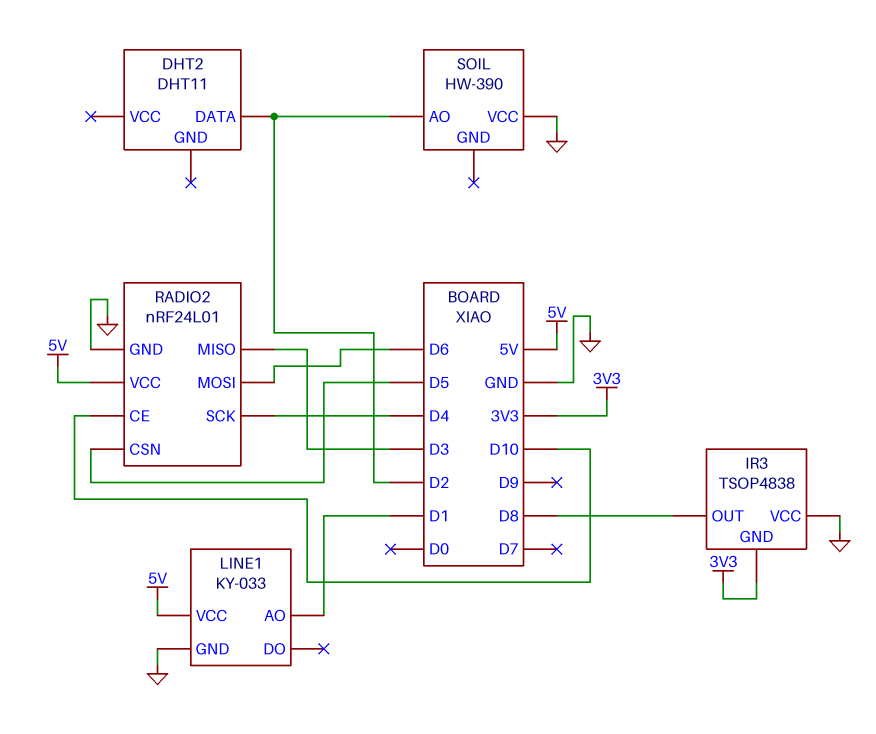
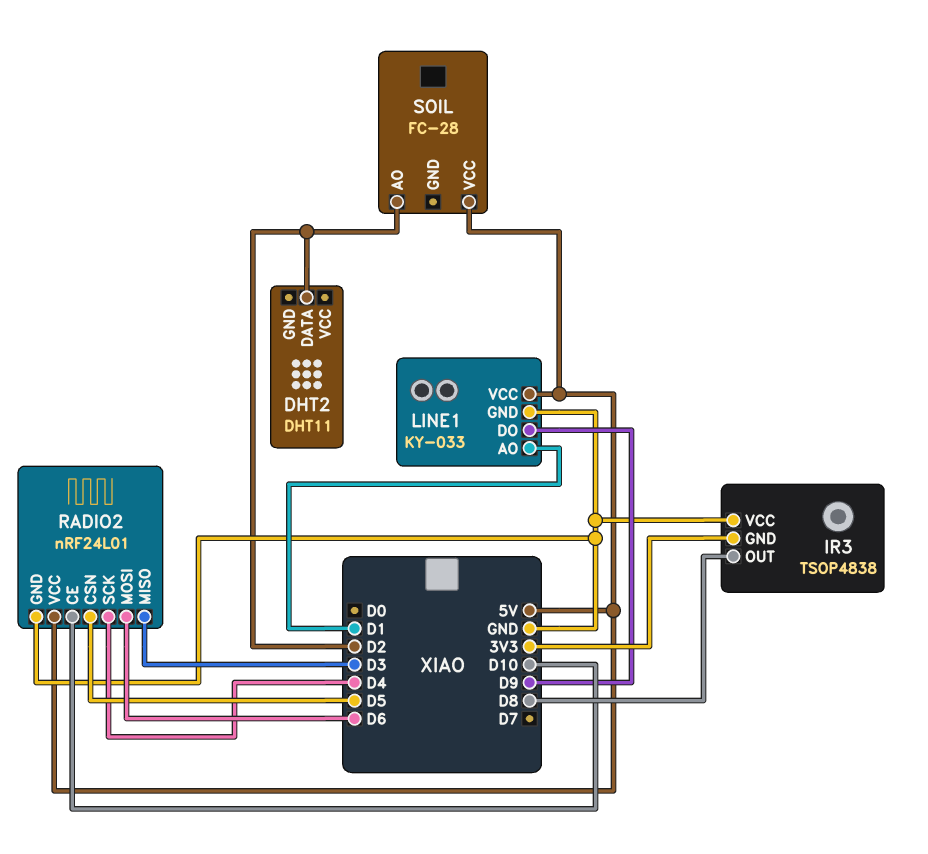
LINE1 pin DO: none -> D9
SOIL: HW-390 -> FC-28
SOIL pin VCC: GND -> 5V

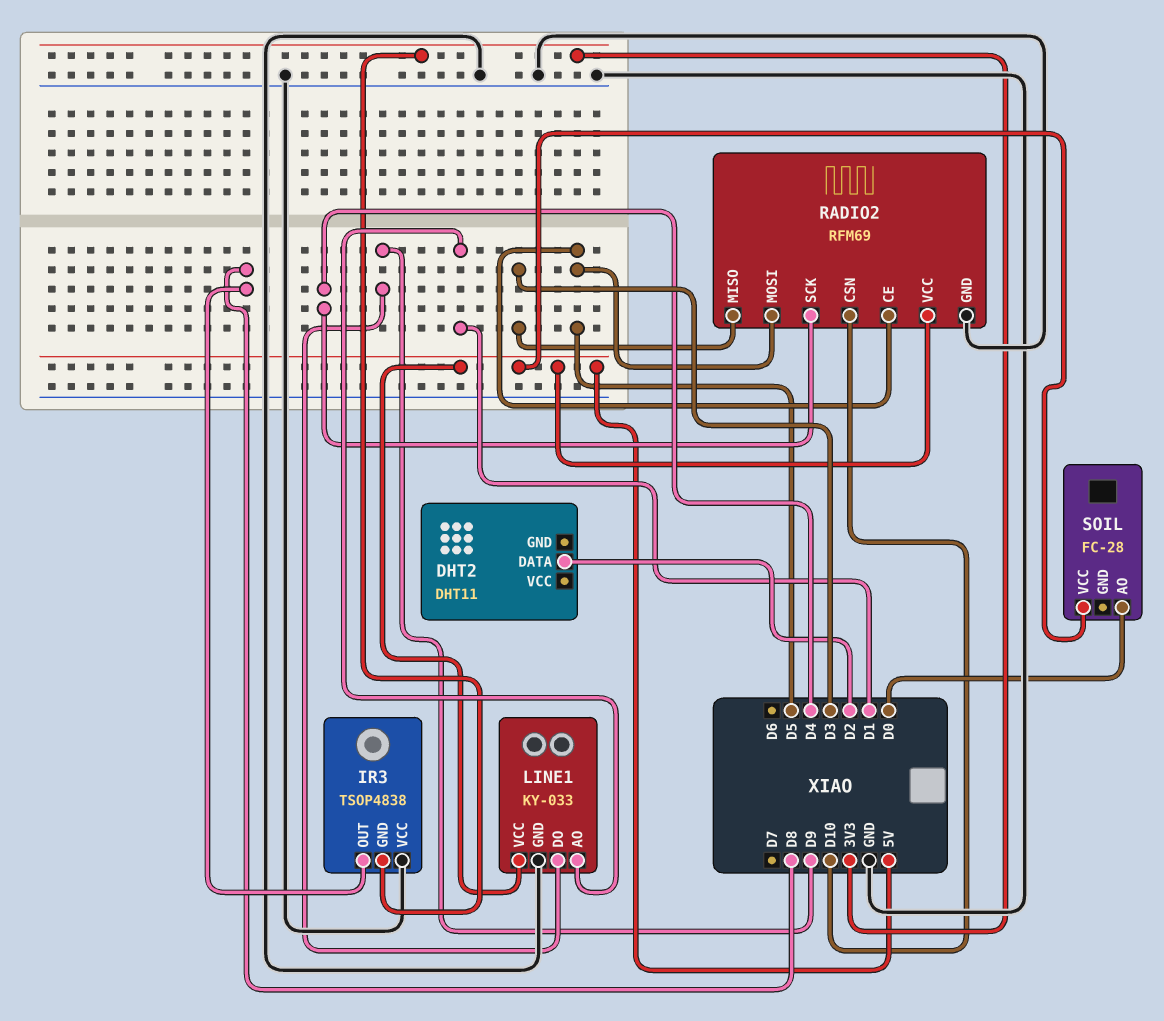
RADIO2: nRF24L01 -> RFM69
RADIO2 pin CE: D10 -> D5
RADIO2 pin CSN: D5 -> D10
RADIO2 pin MOSI: D6 -> D5
SOIL pin AO: D2 -> D0

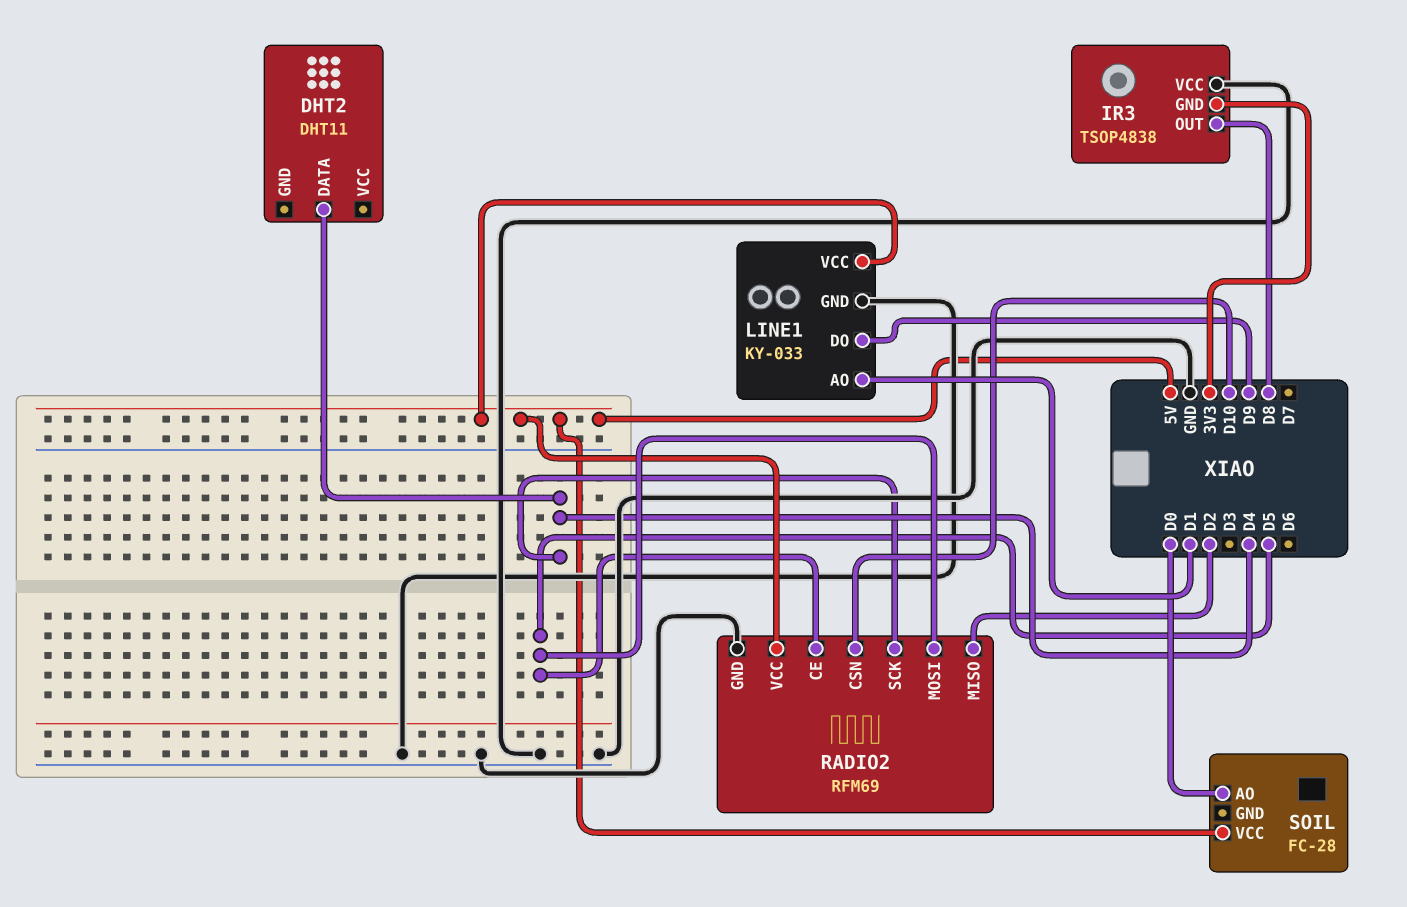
DHT2 pin DATA: D2 -> D4
RADIO2 pin MISO: D3 -> D2

